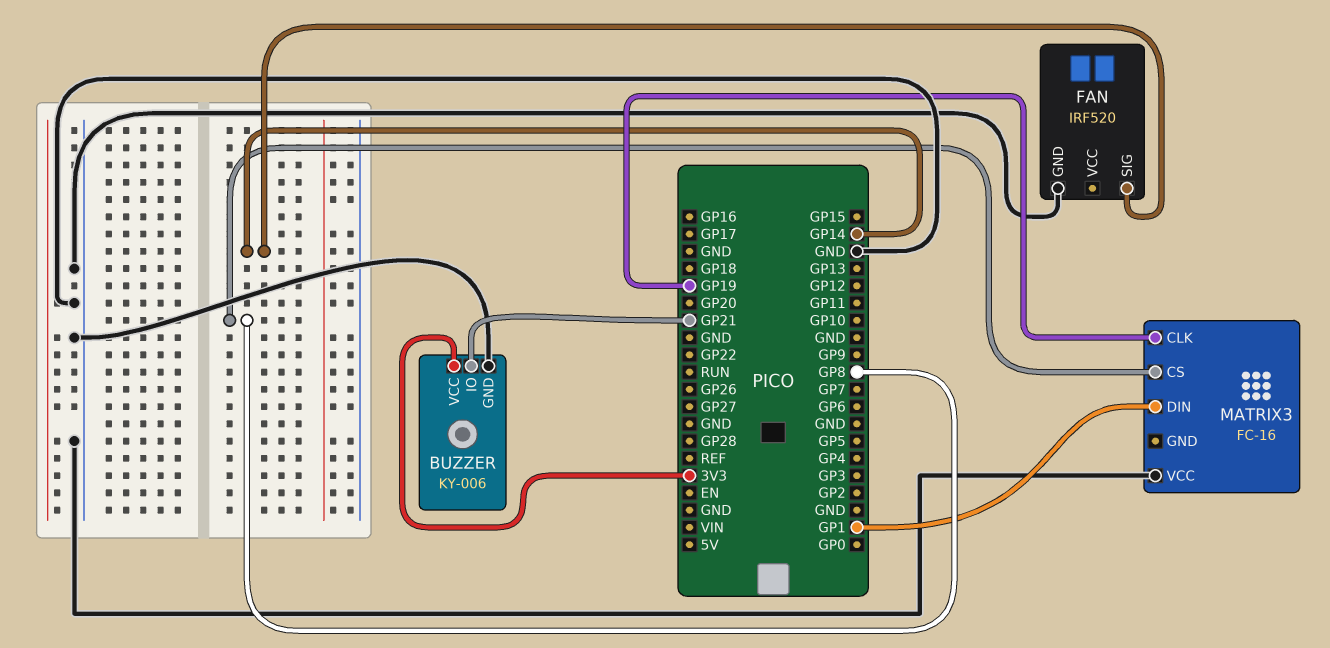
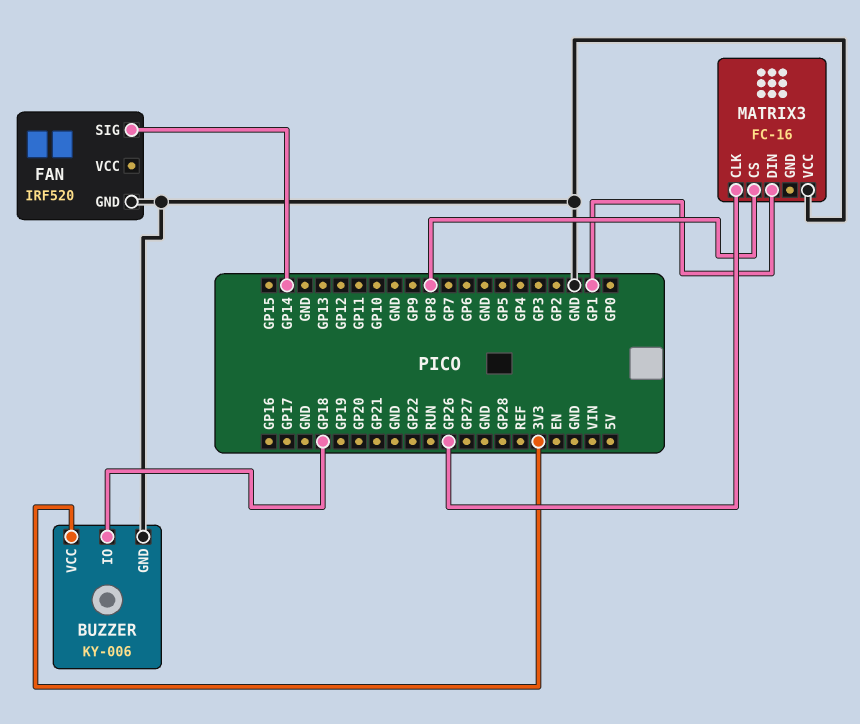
BUZZER pin IO: GP21 -> GP18
MATRIX3 pin CLK: GP19 -> GP26

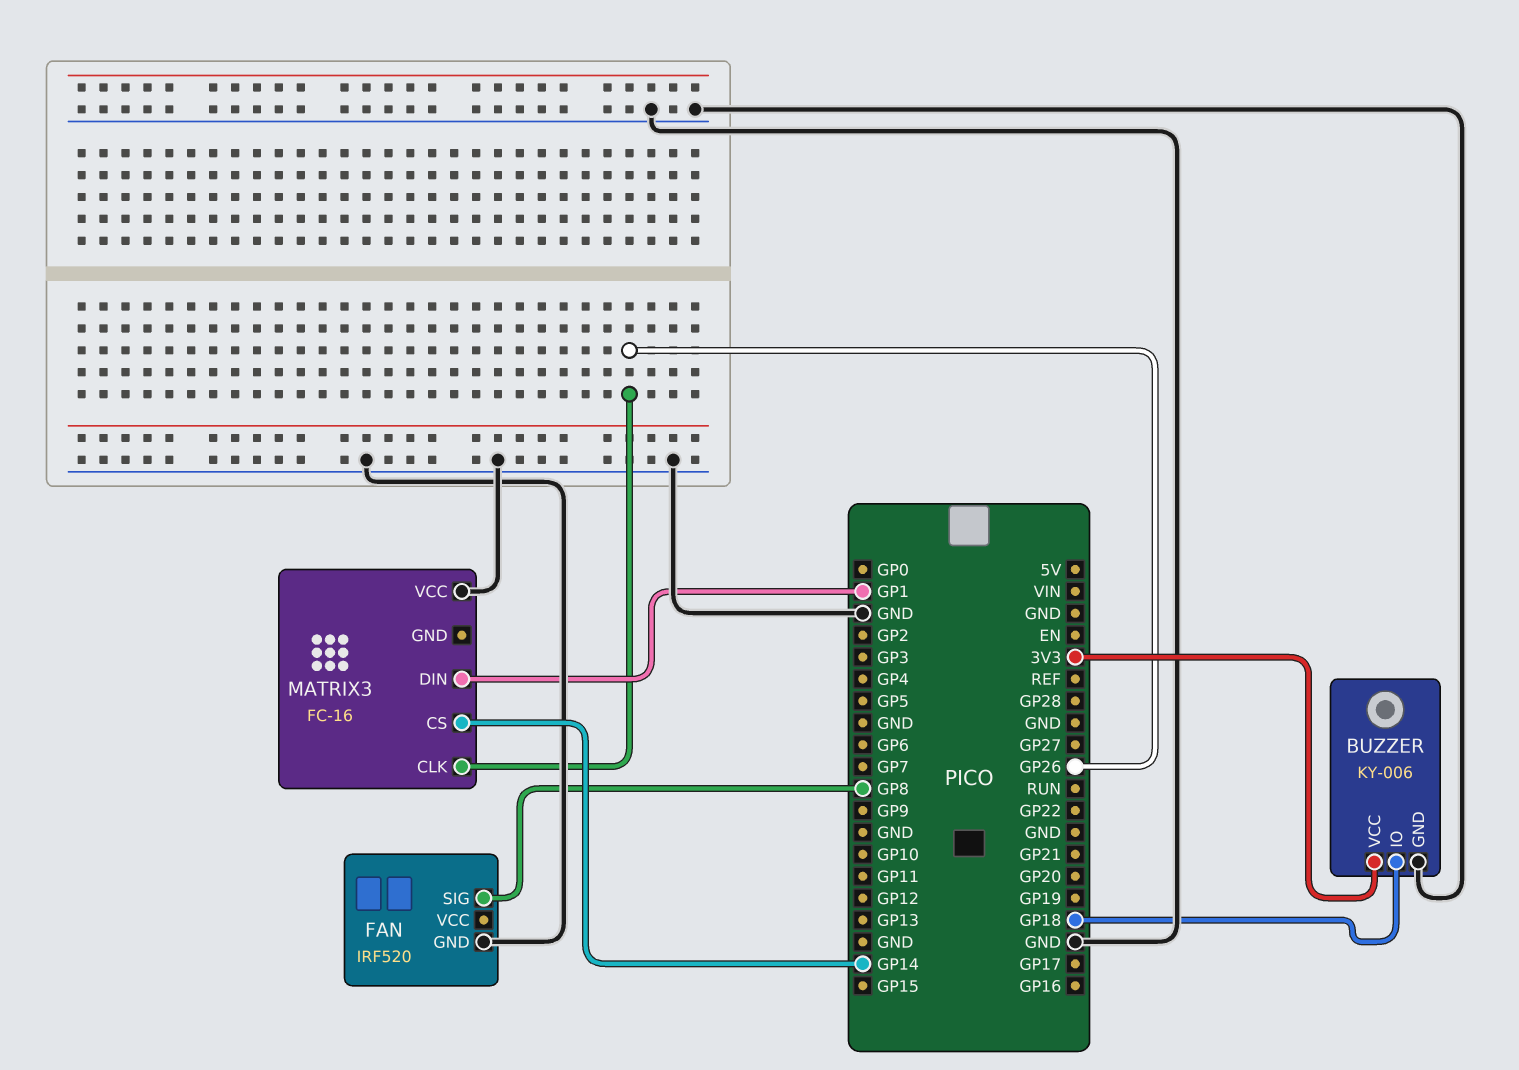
FAN pin SIG: GP14 -> GP8
MATRIX3 pin CS: GP8 -> GP14

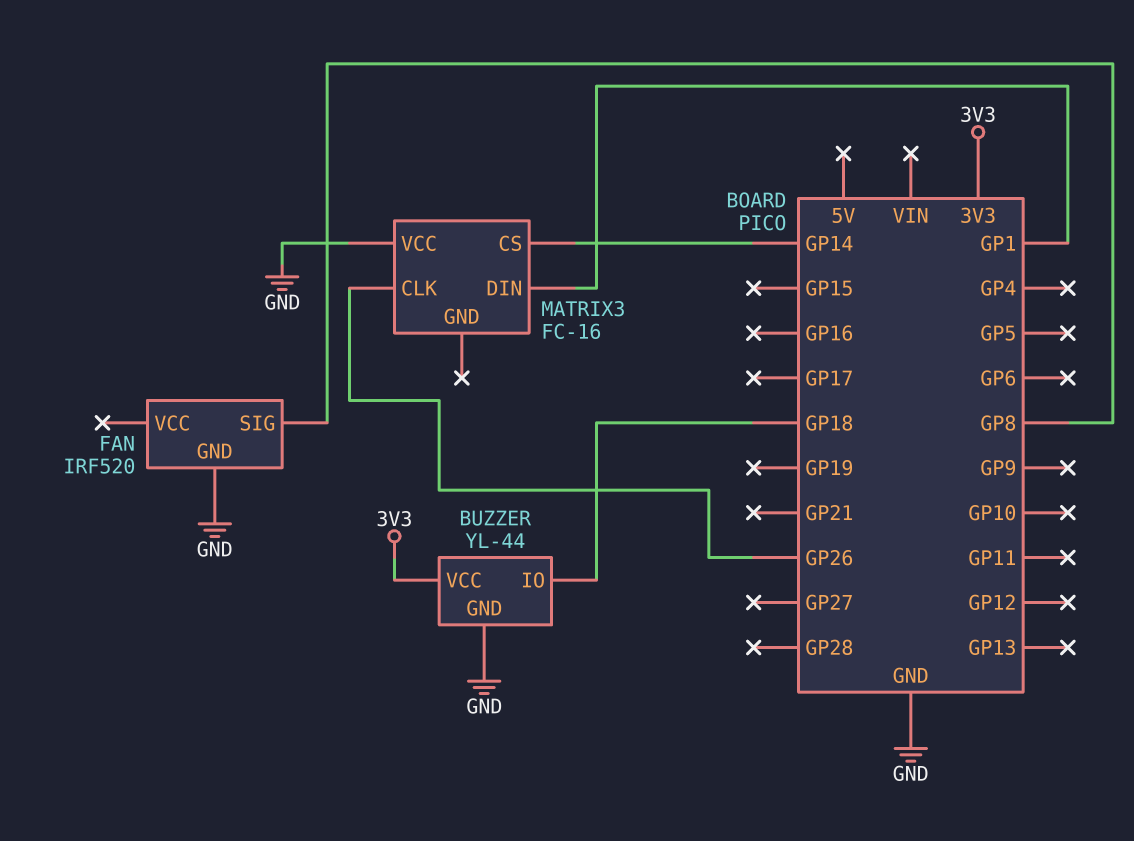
BUZZER: KY-006 -> YL-44

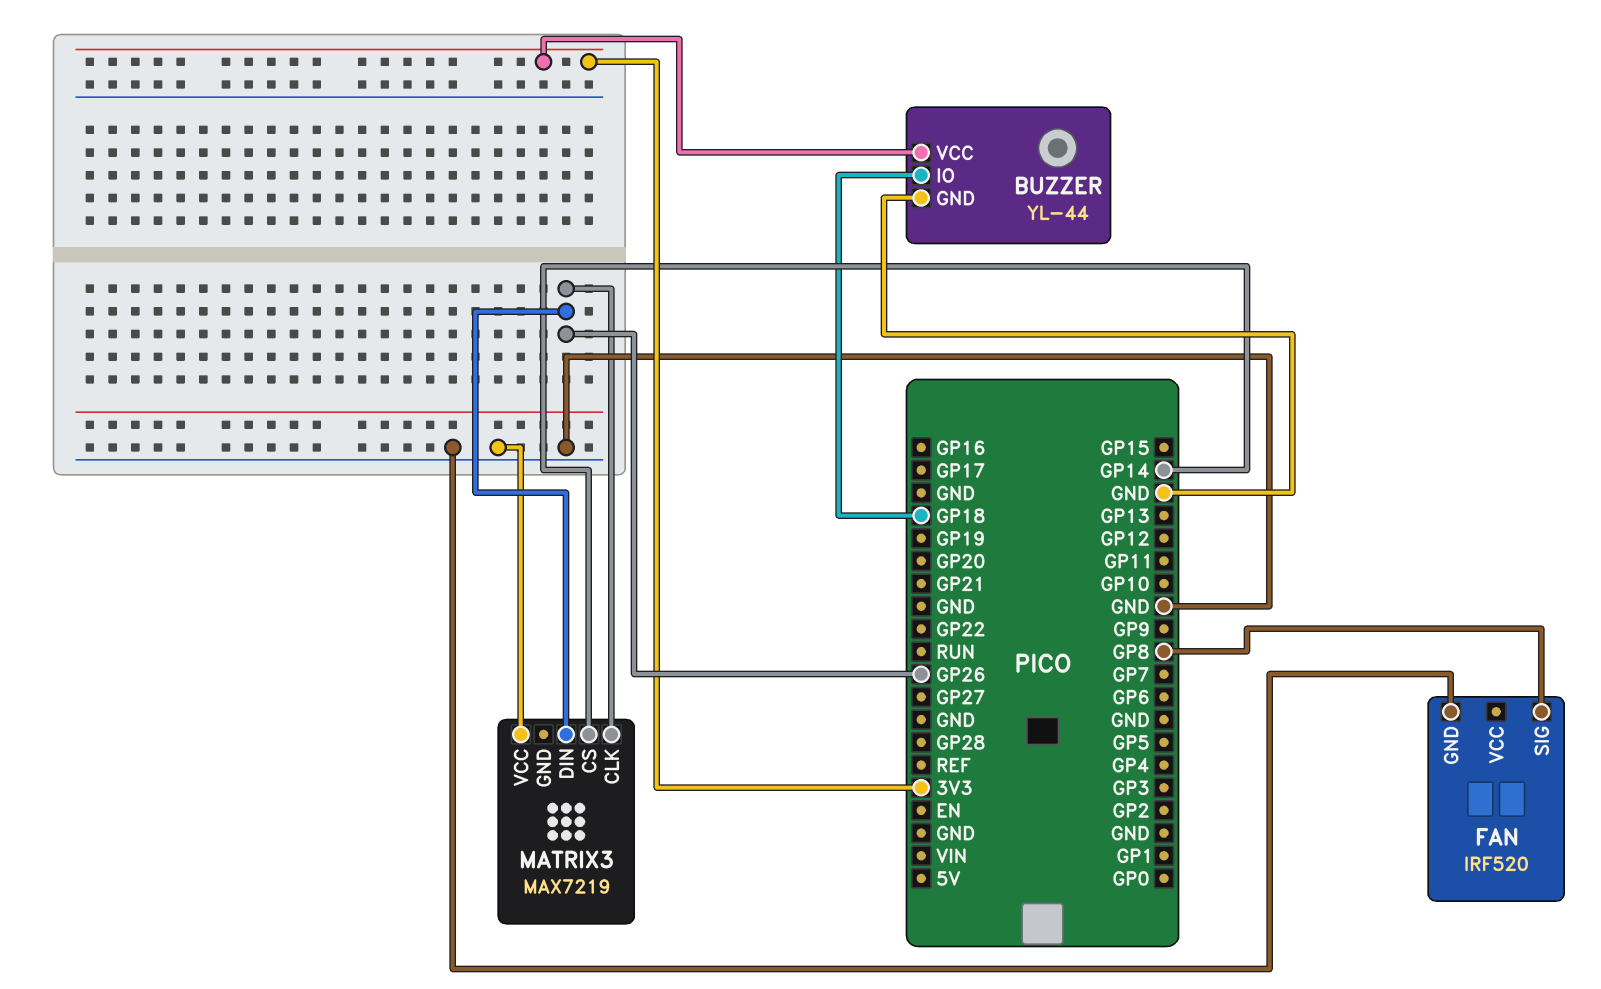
MATRIX3: FC-16 -> MAX7219
MATRIX3 pin DIN: GP1 -> GP26

